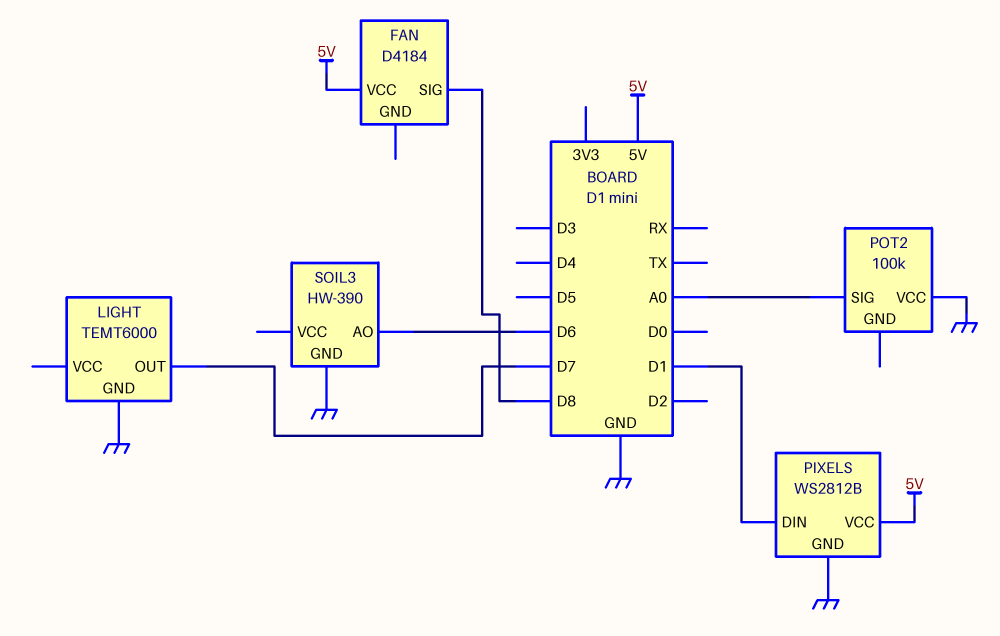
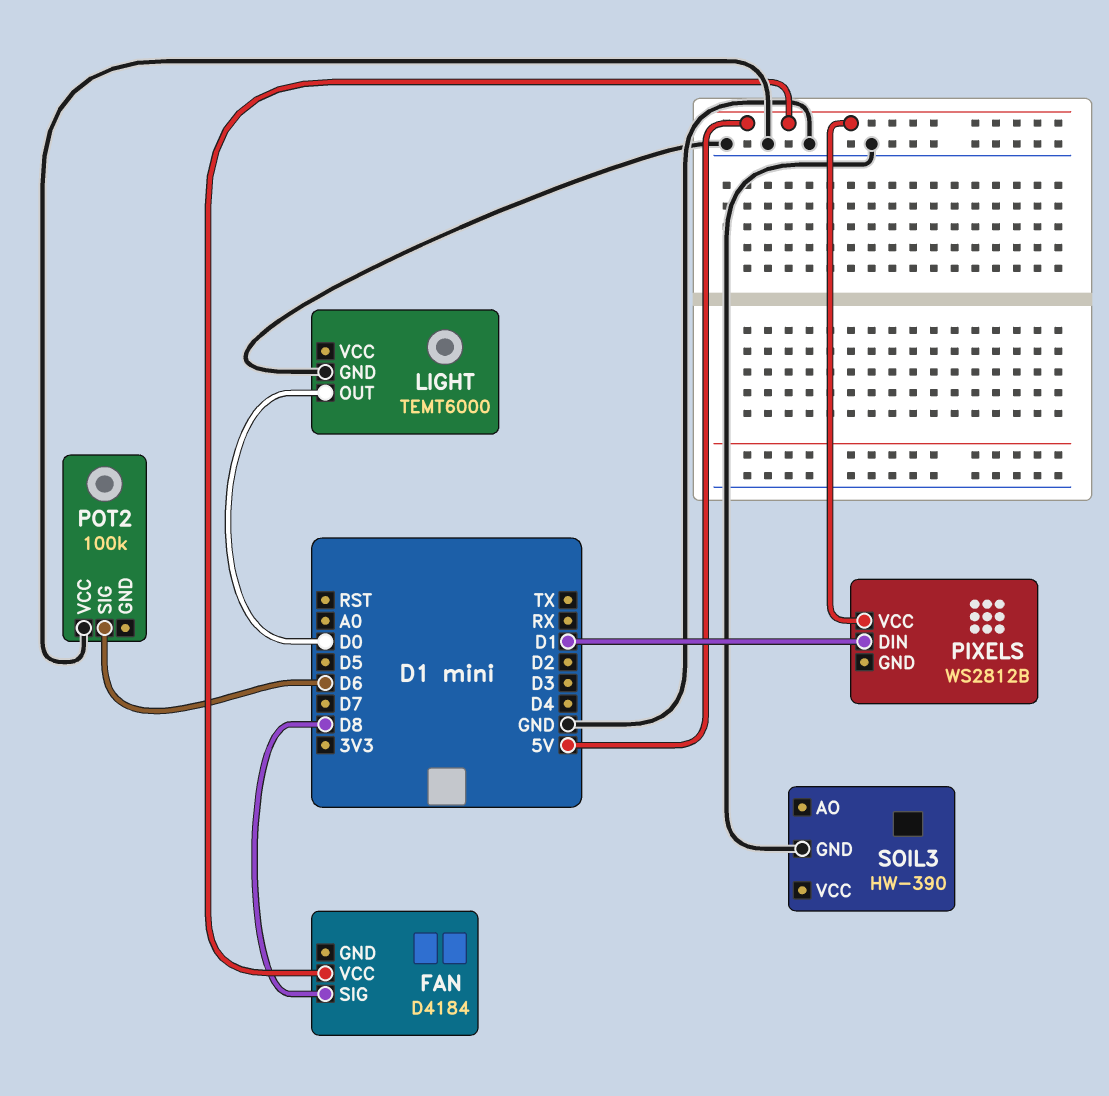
LIGHT pin OUT: D7 -> D0
PIXELS pin GND: GND -> none
POT2 pin SIG: A0 -> D6
SOIL3 pin AO: D6 -> none

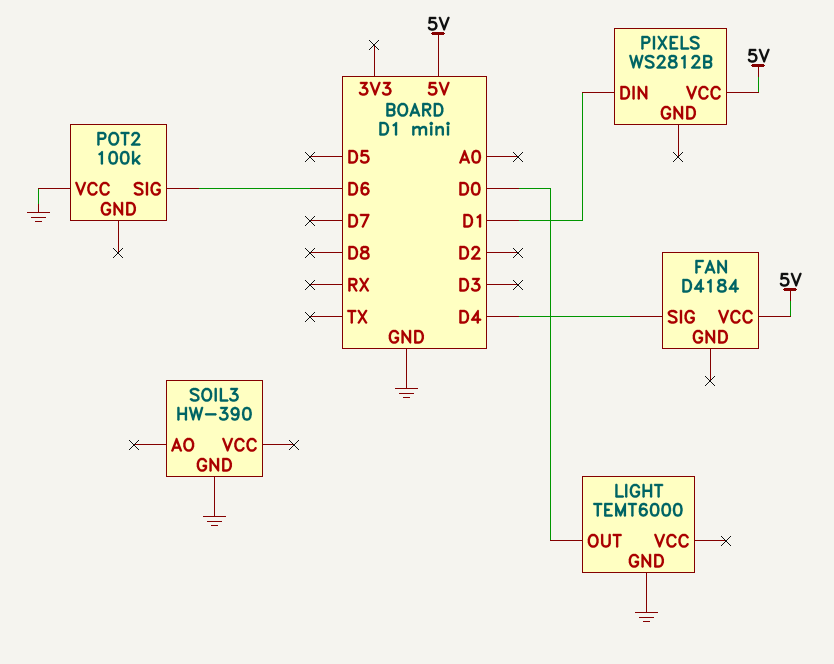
FAN pin SIG: D8 -> D4

